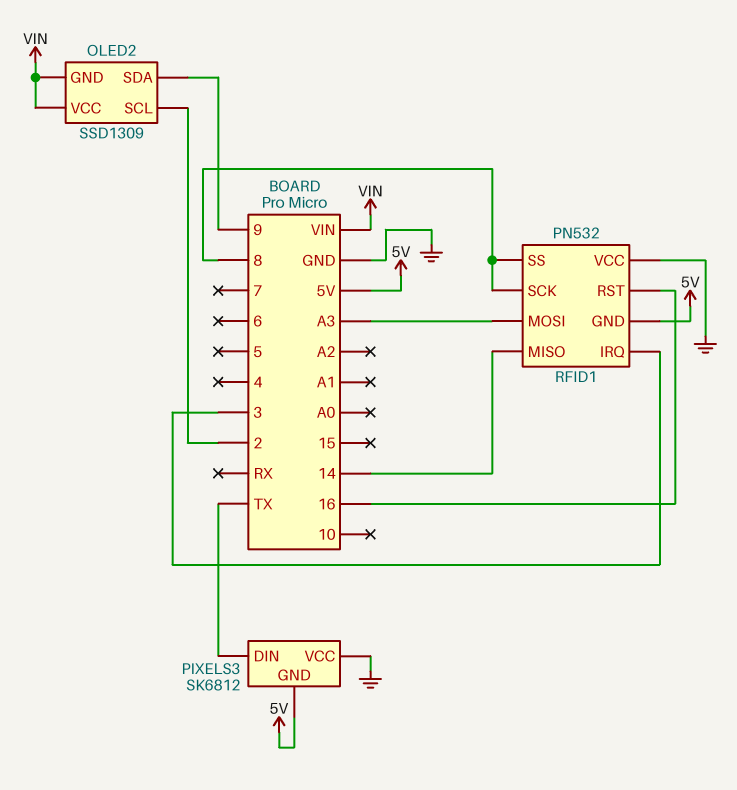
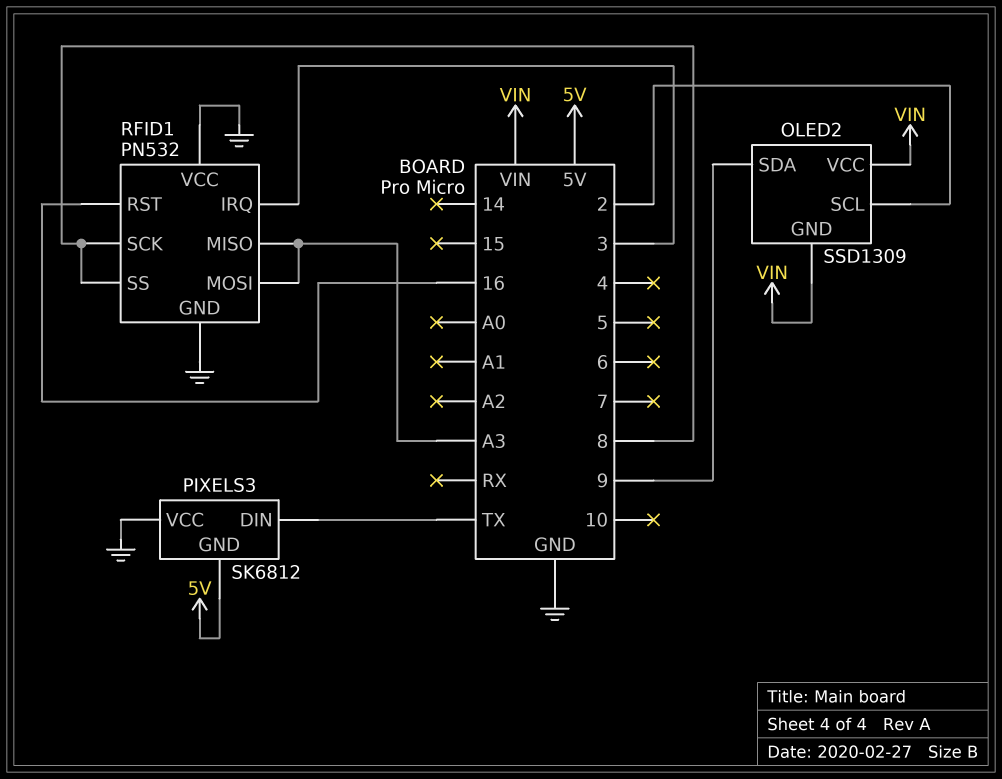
RFID1 pin GND: 5V -> GND
RFID1 pin MISO: 14 -> A3

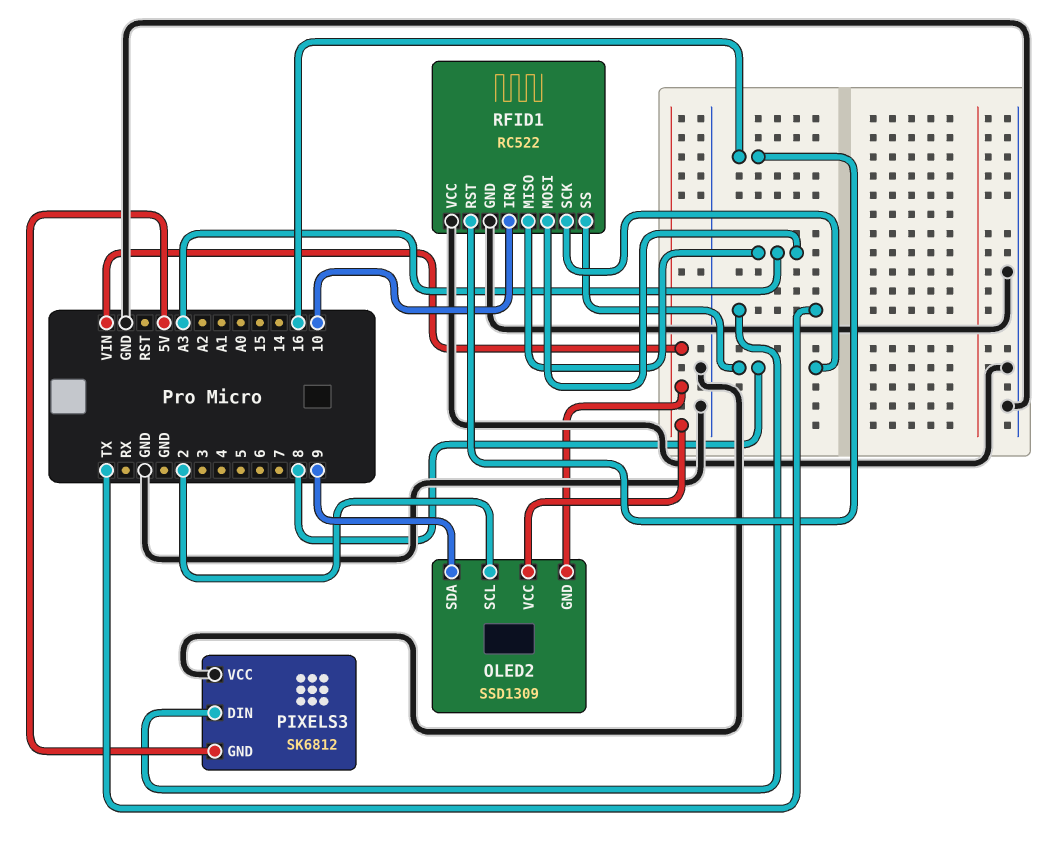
RFID1: PN532 -> RC522
RFID1 pin IRQ: 3 -> 10

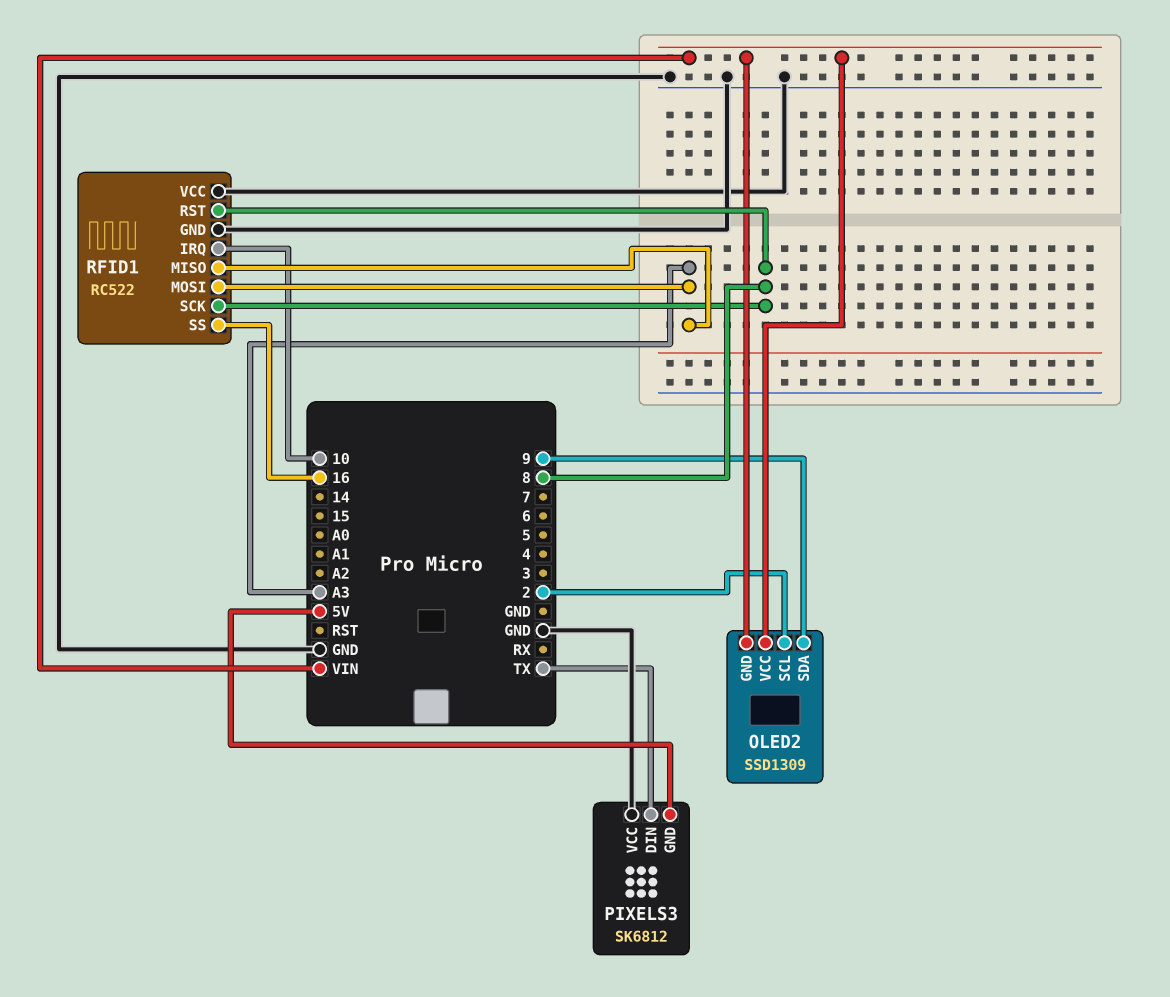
RFID1 pin RST: 16 -> 8
RFID1 pin SS: 8 -> 16

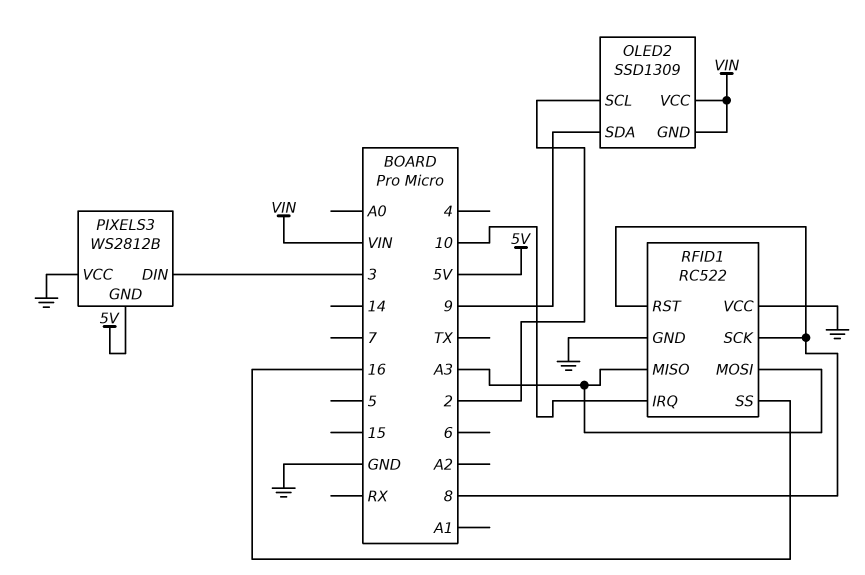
PIXELS3: SK6812 -> WS2812B
PIXELS3 pin DIN: TX -> 3

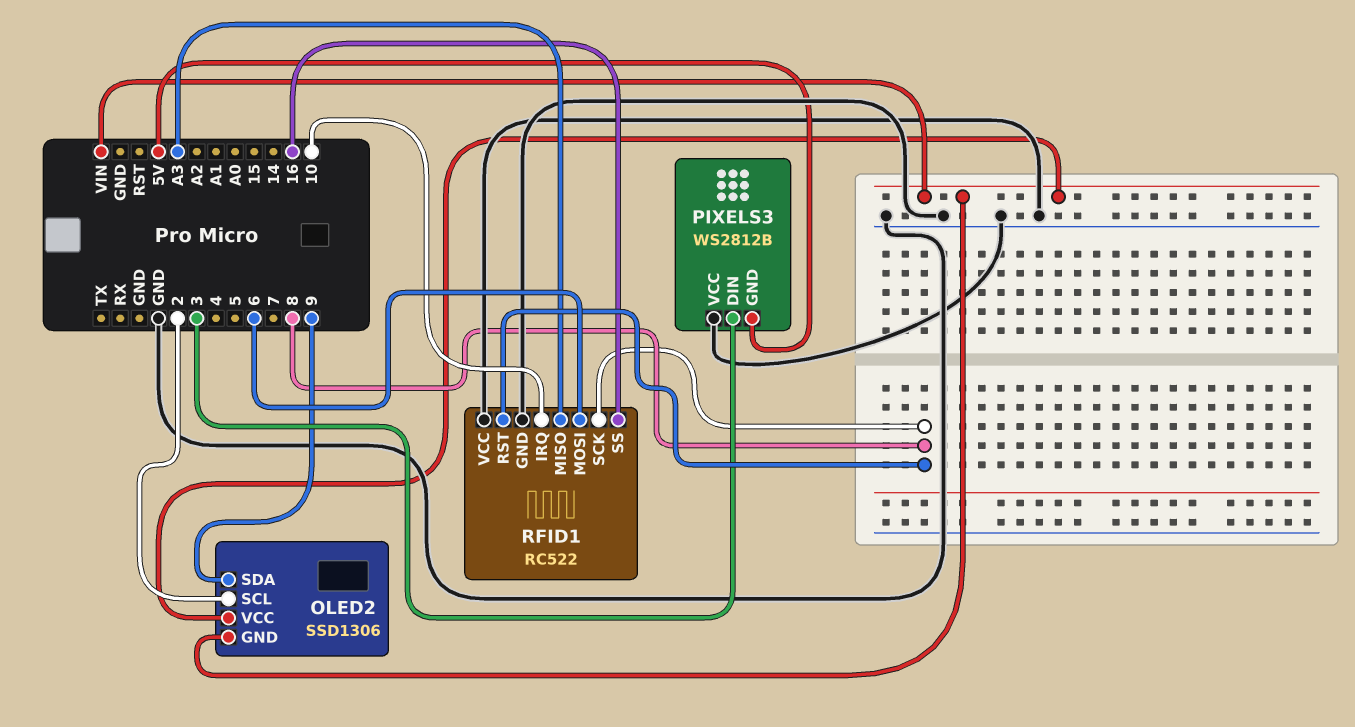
OLED2: SSD1309 -> SSD1306
RFID1 pin MOSI: A3 -> 6

